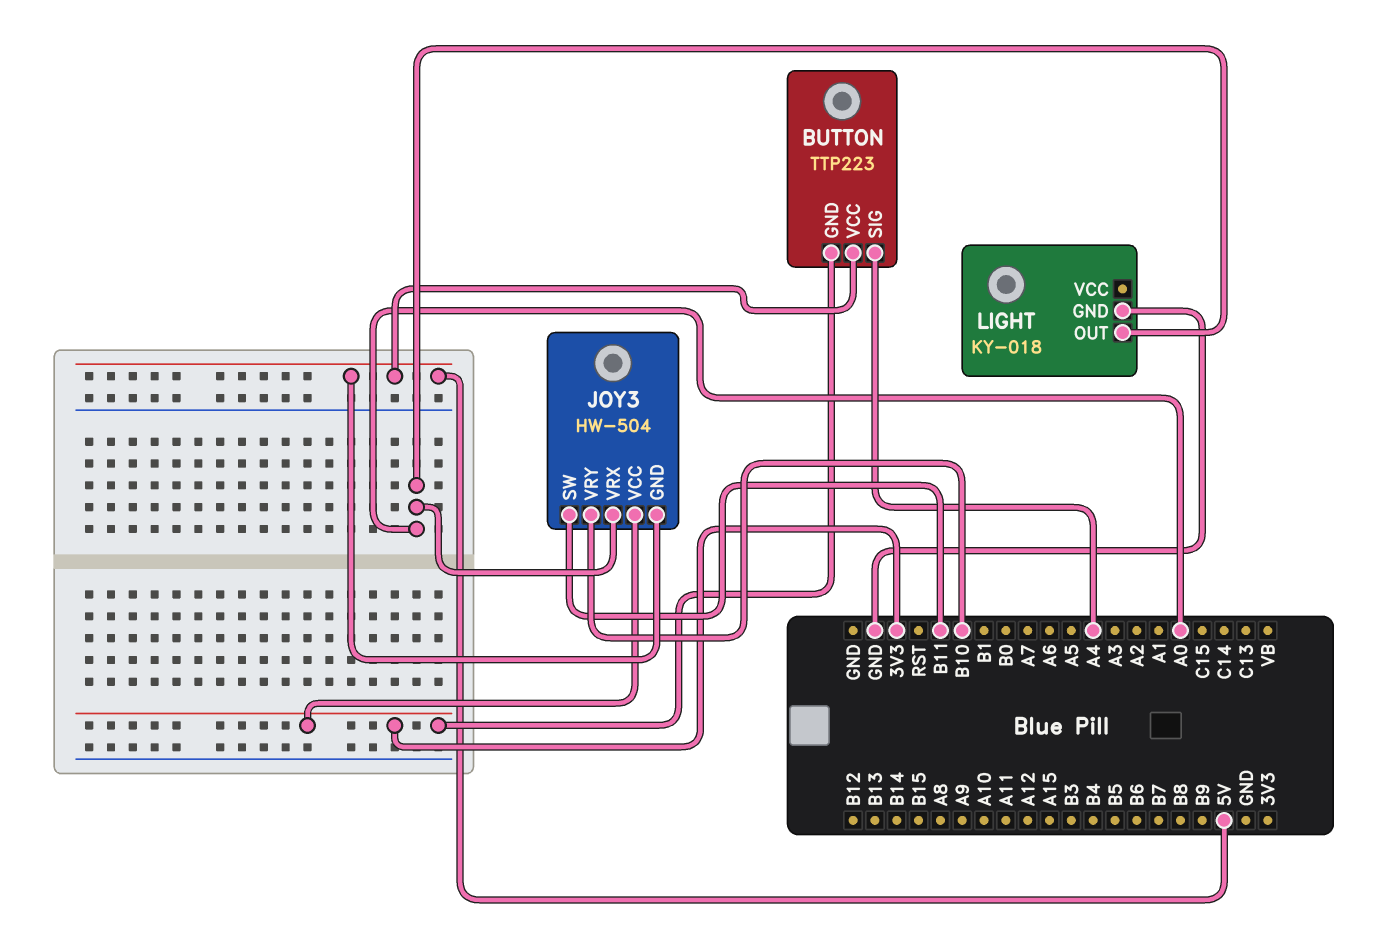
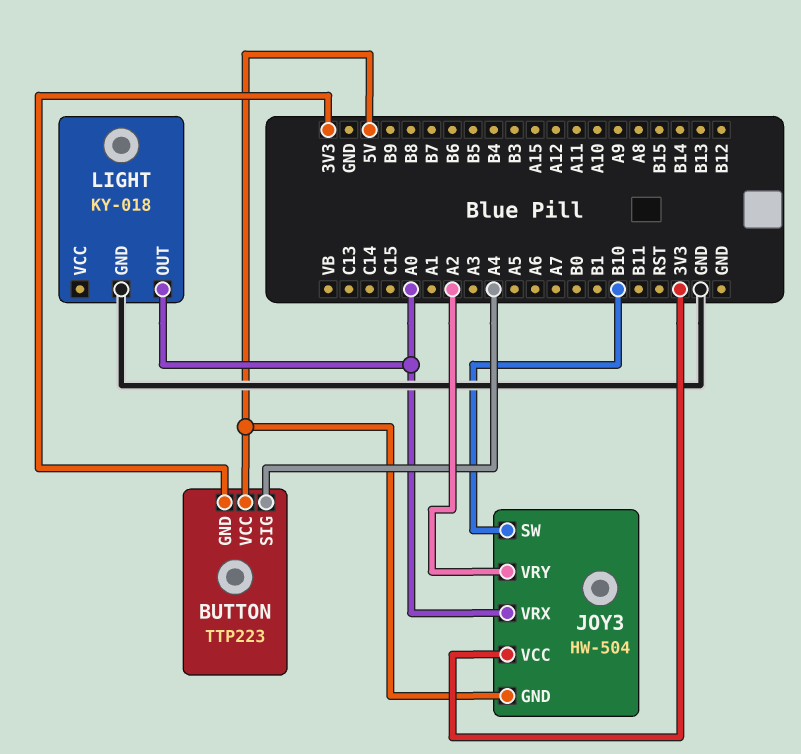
JOY3 pin SW: B11 -> B10
JOY3 pin VRY: B10 -> A2

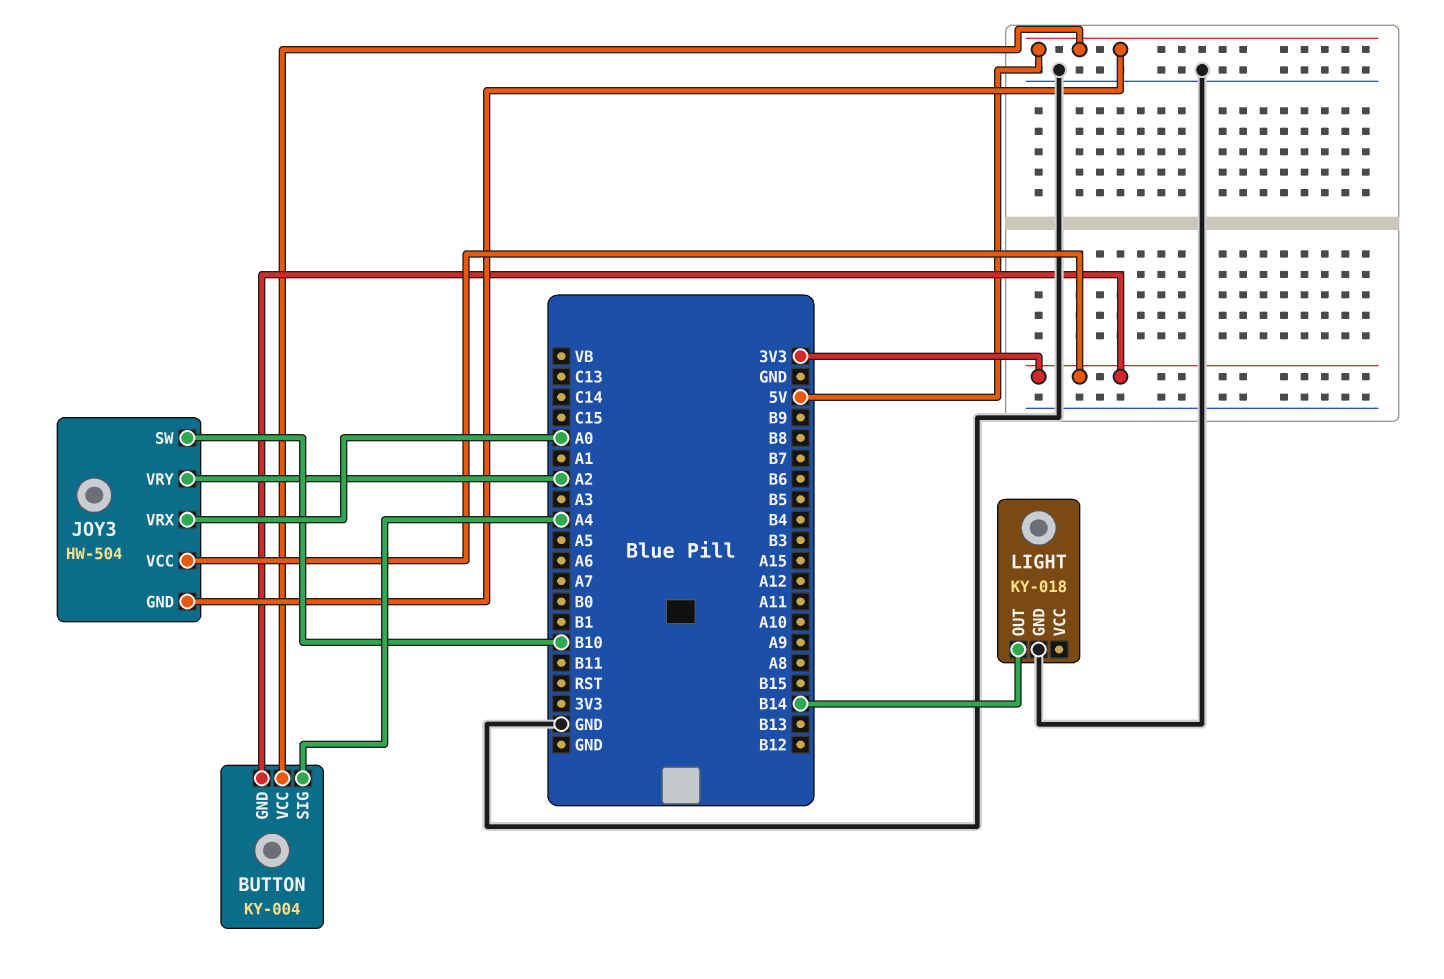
BUTTON: TTP223 -> KY-004
LIGHT pin OUT: A0 -> B14

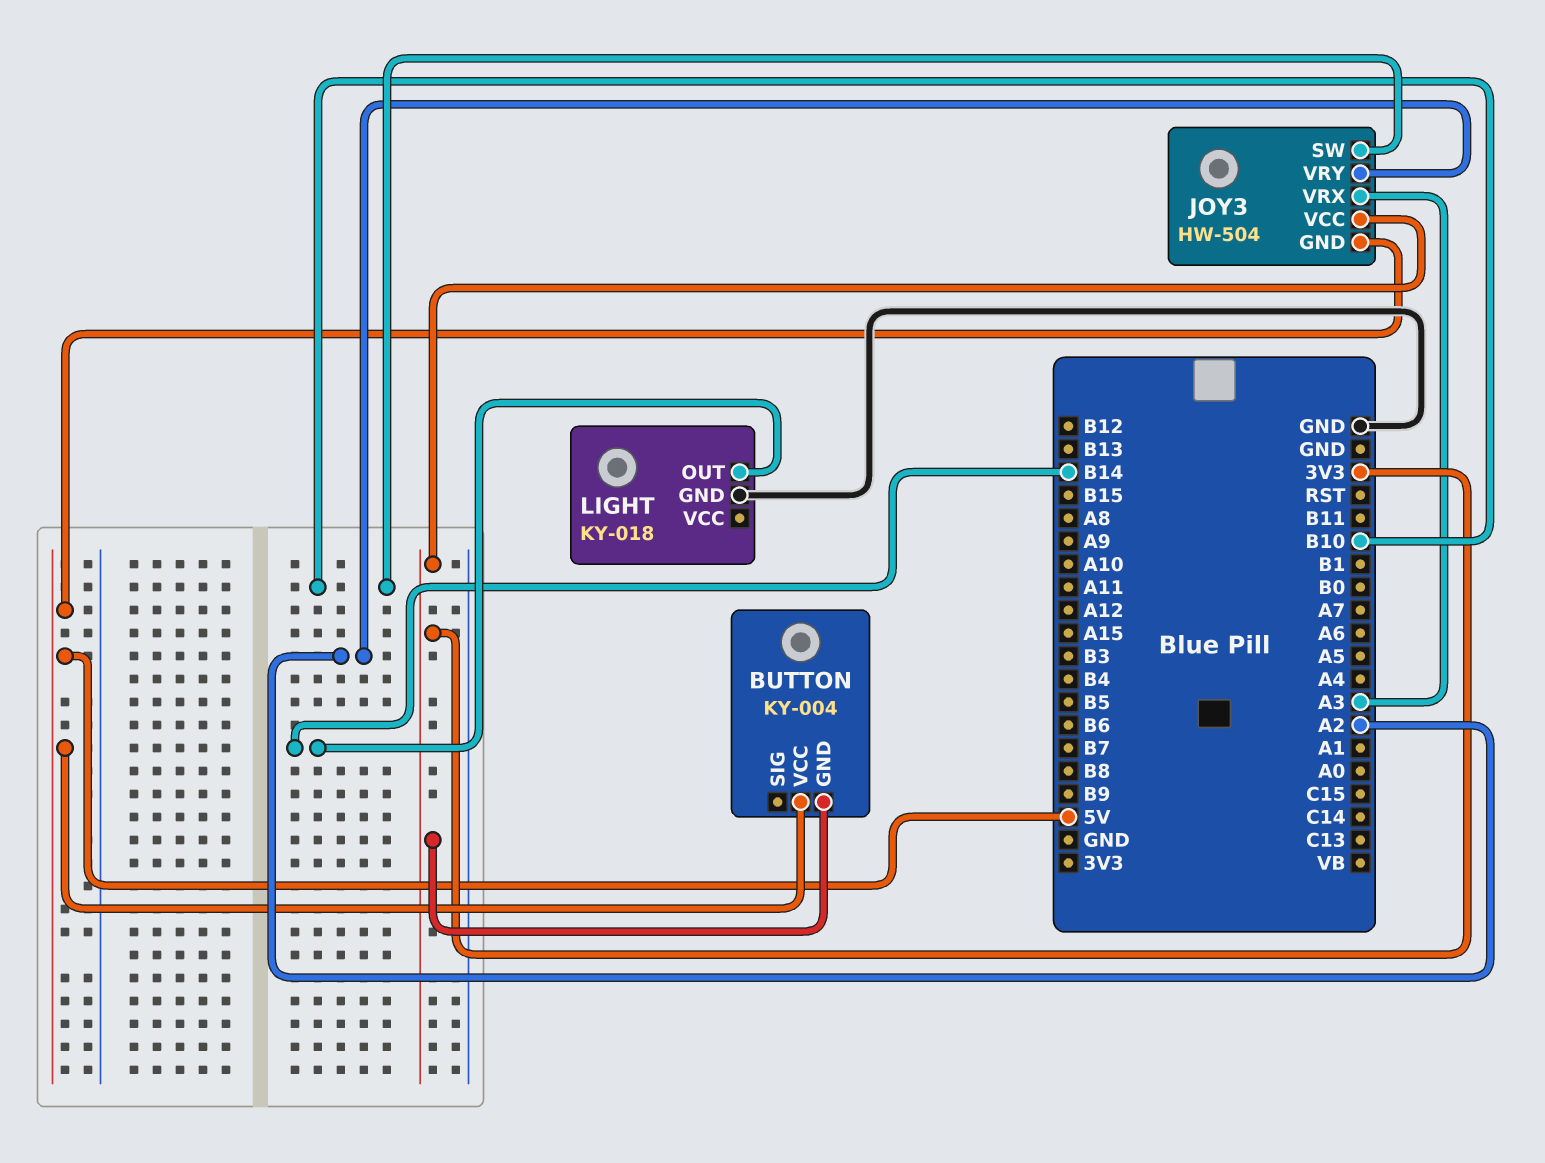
BUTTON pin SIG: A4 -> none
JOY3 pin VRX: A0 -> A3

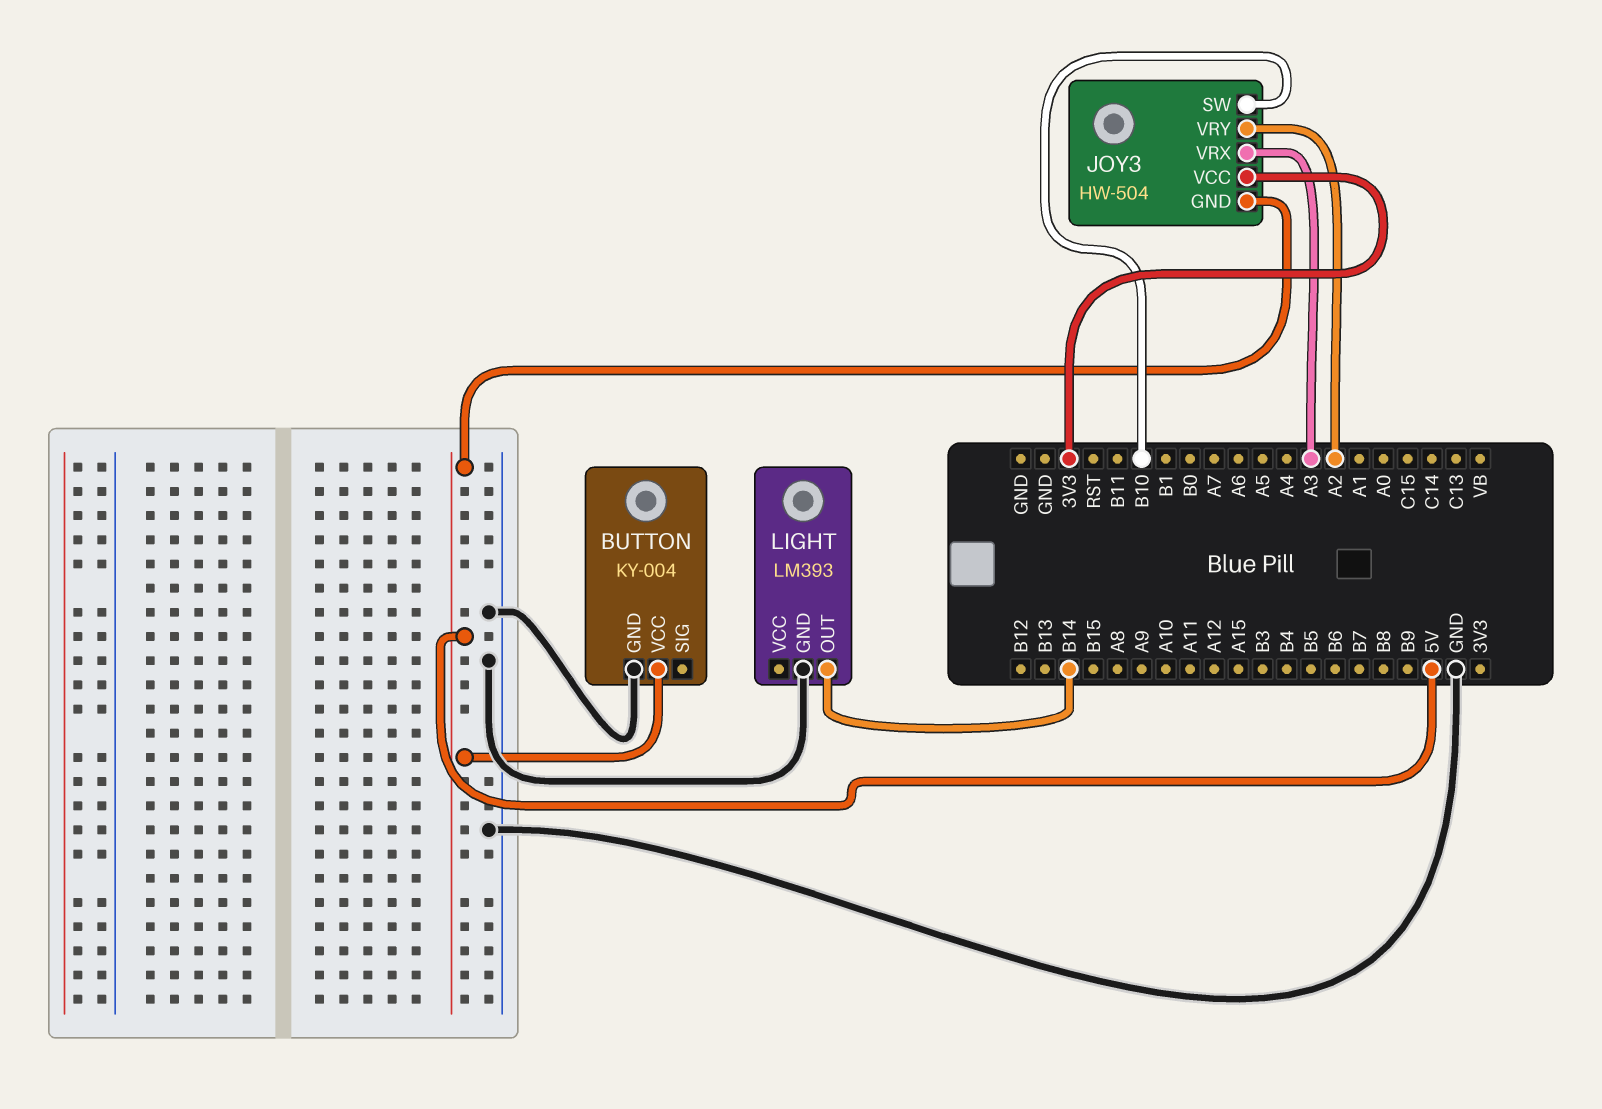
BUTTON pin GND: 3V3 -> GND
LIGHT: KY-018 -> LM393

